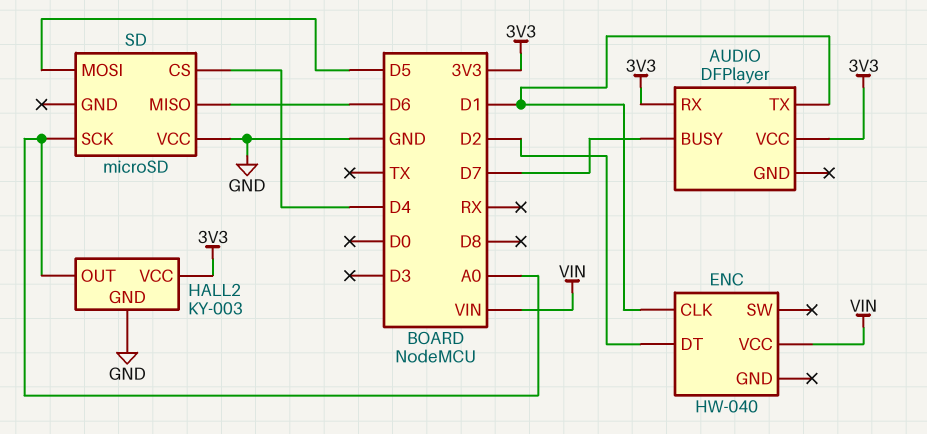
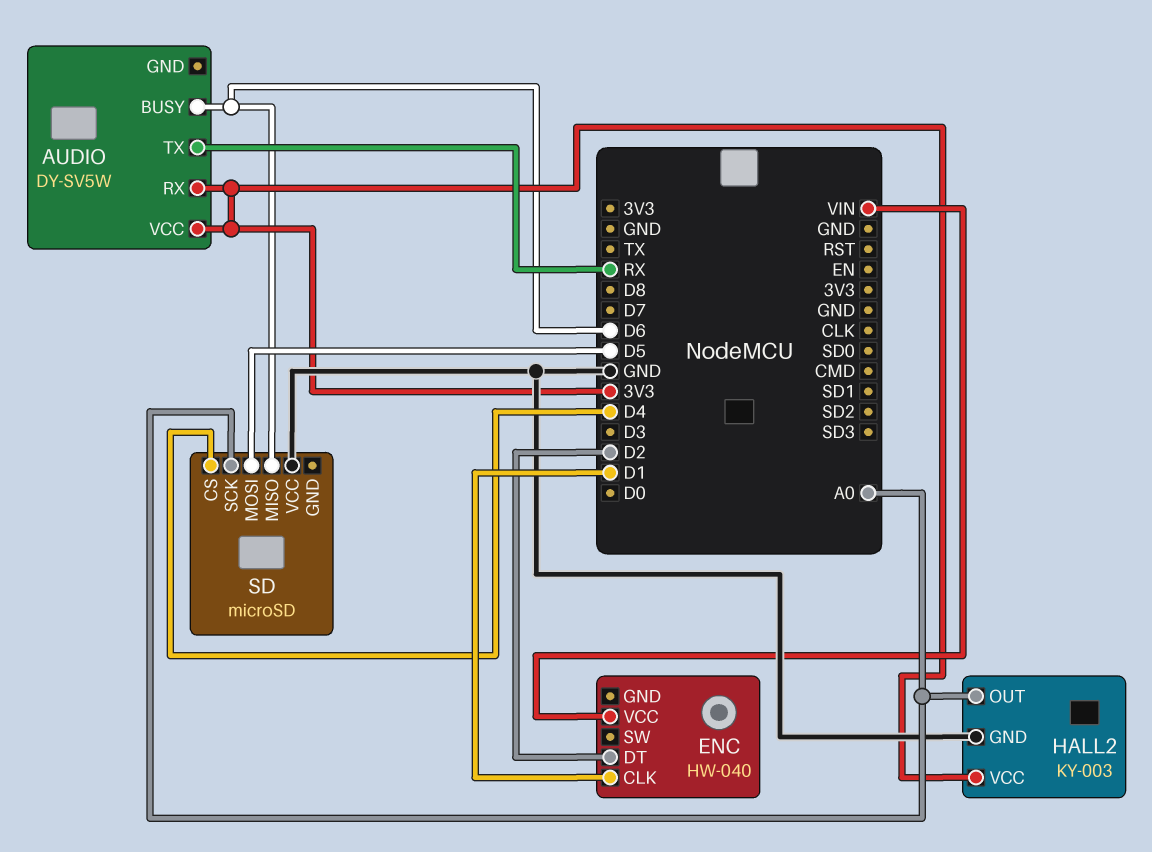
AUDIO: DFPlayer -> DY-SV5W
AUDIO pin BUSY: D7 -> D6
AUDIO pin TX: D1 -> RX

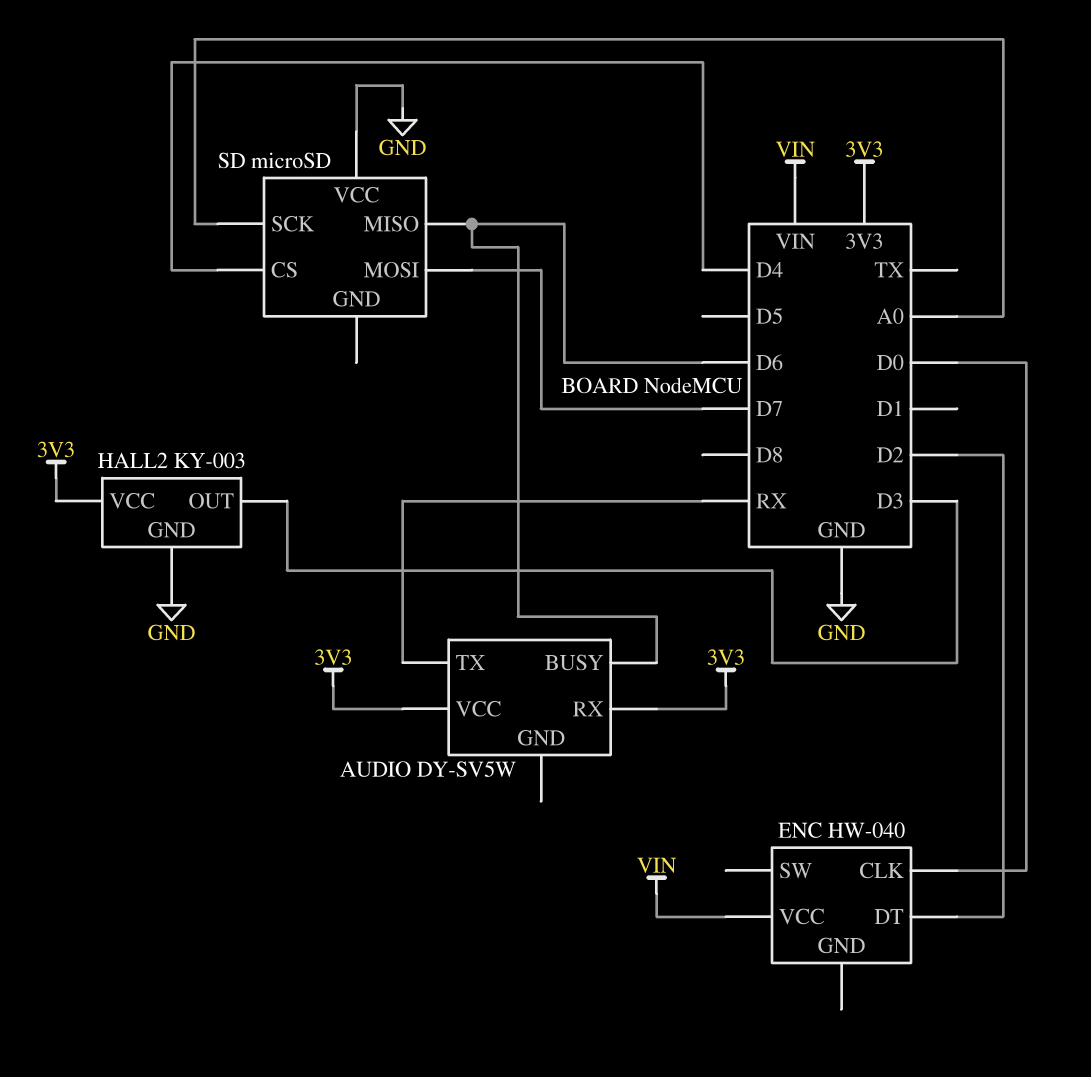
ENC pin CLK: D1 -> D0
HALL2 pin OUT: A0 -> D3
SD pin MOSI: D5 -> D7

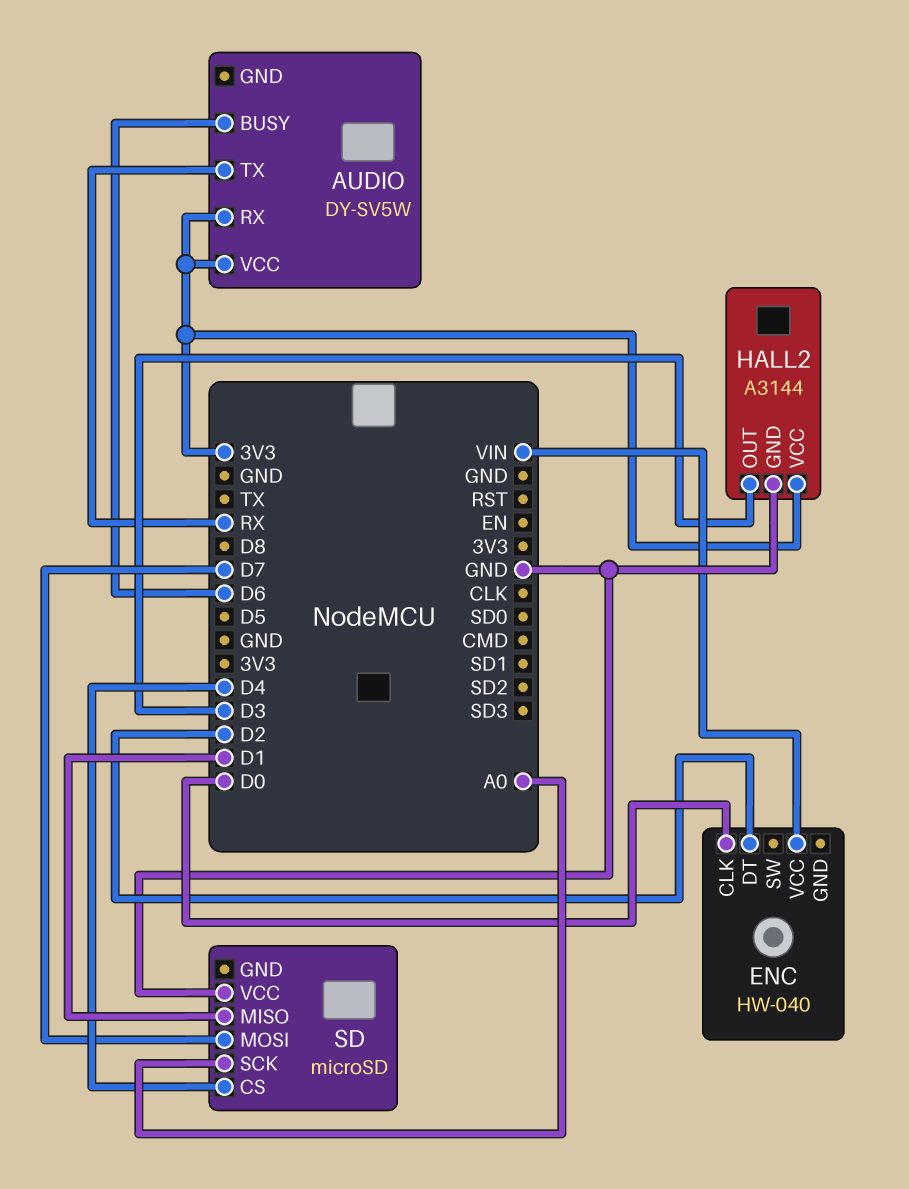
HALL2: KY-003 -> A3144
SD pin MISO: D6 -> D1

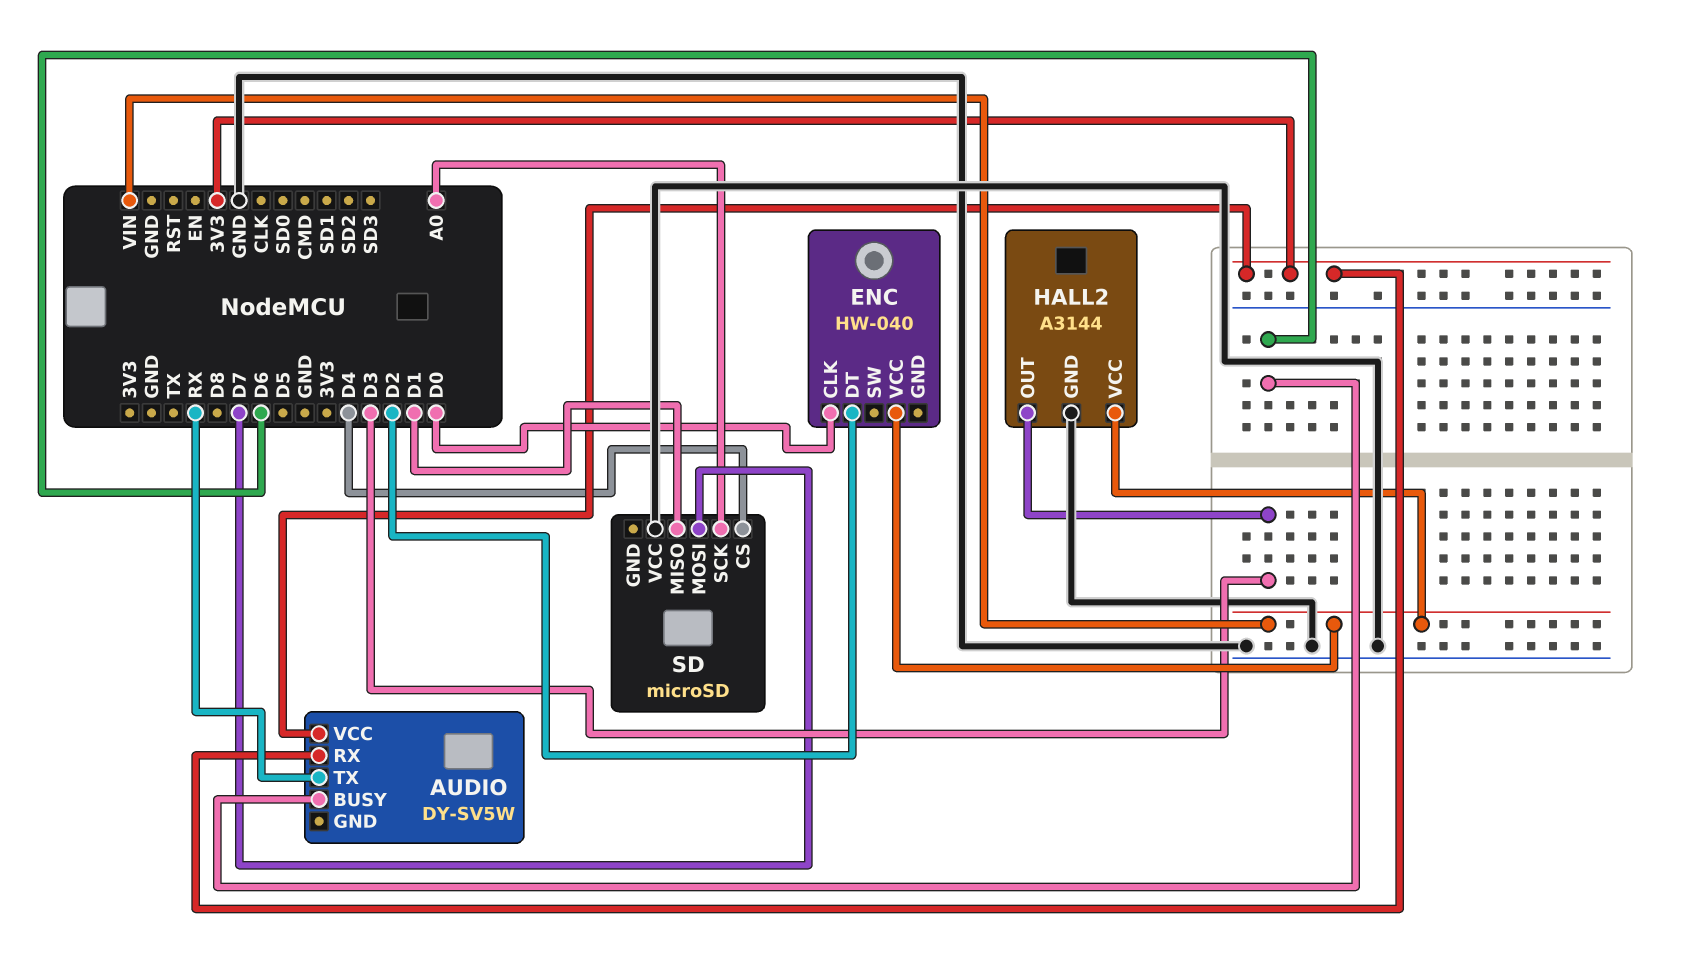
HALL2 pin VCC: 3V3 -> VIN

